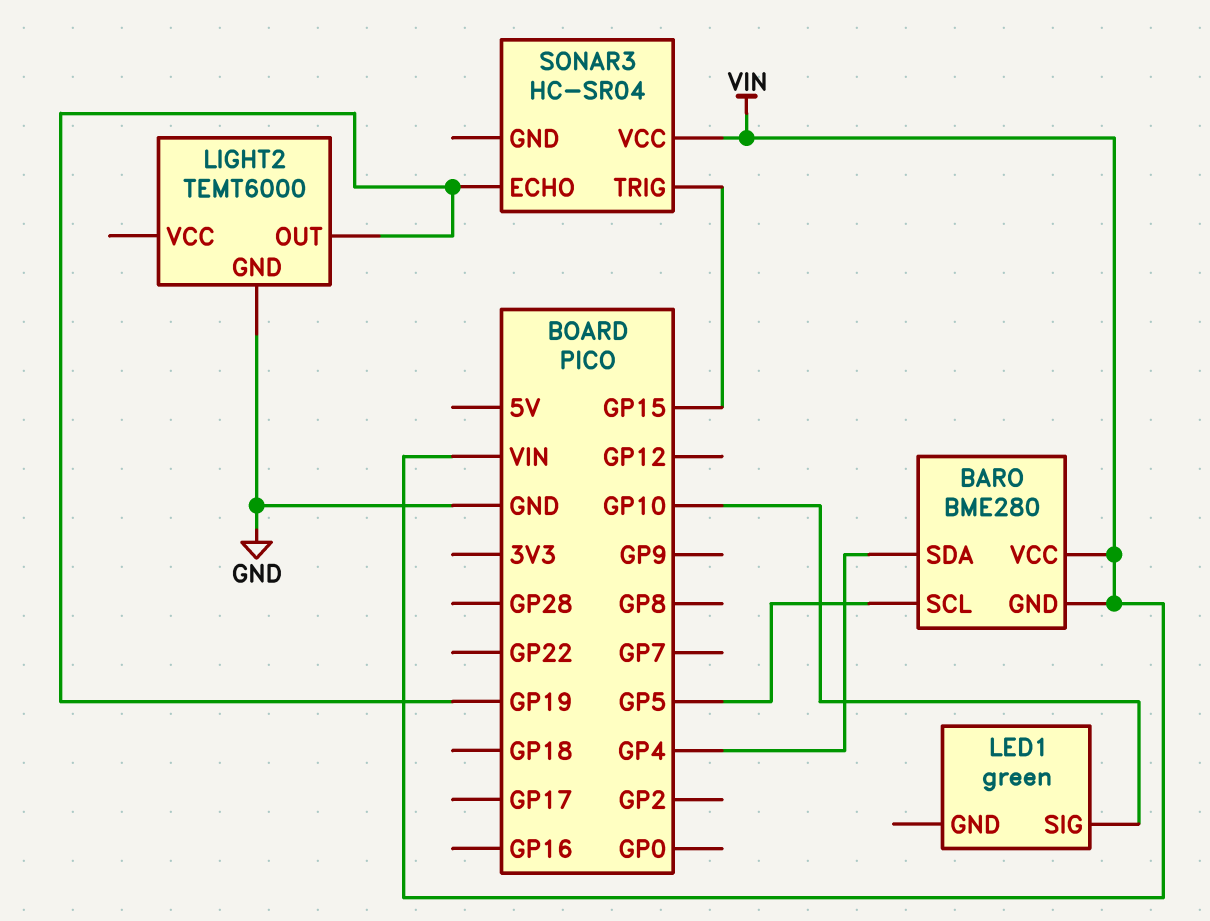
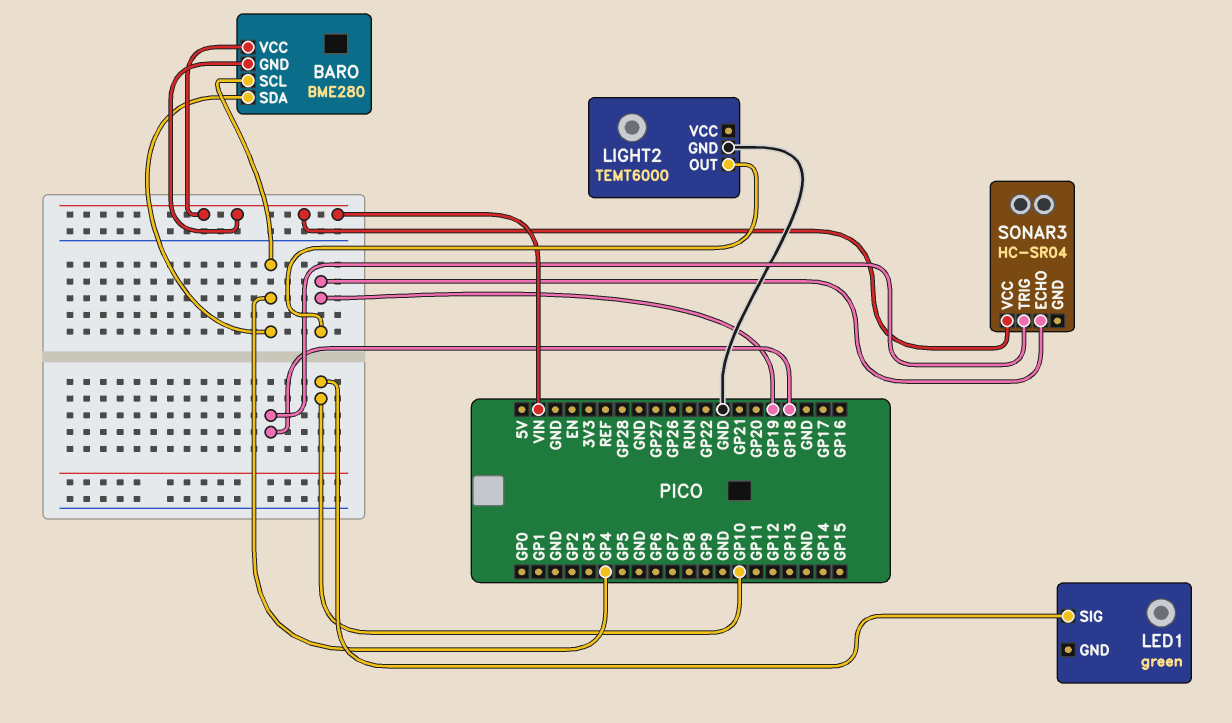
BARO pin SCL: GP5 -> GP4
SONAR3 pin TRIG: GP15 -> GP18

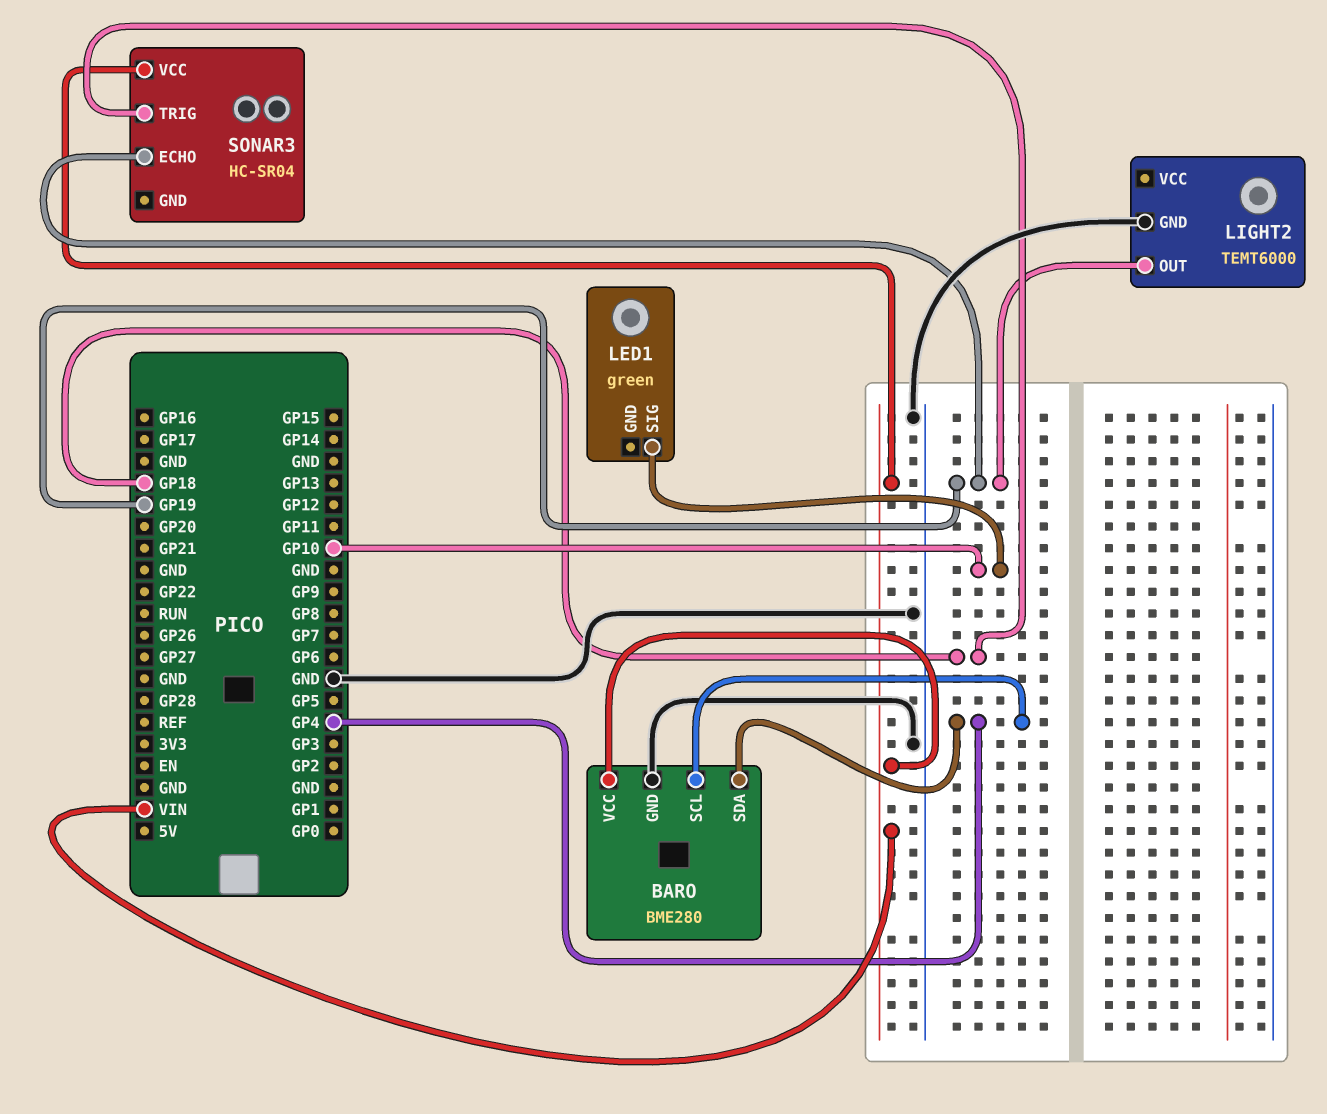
BARO pin GND: VIN -> GND

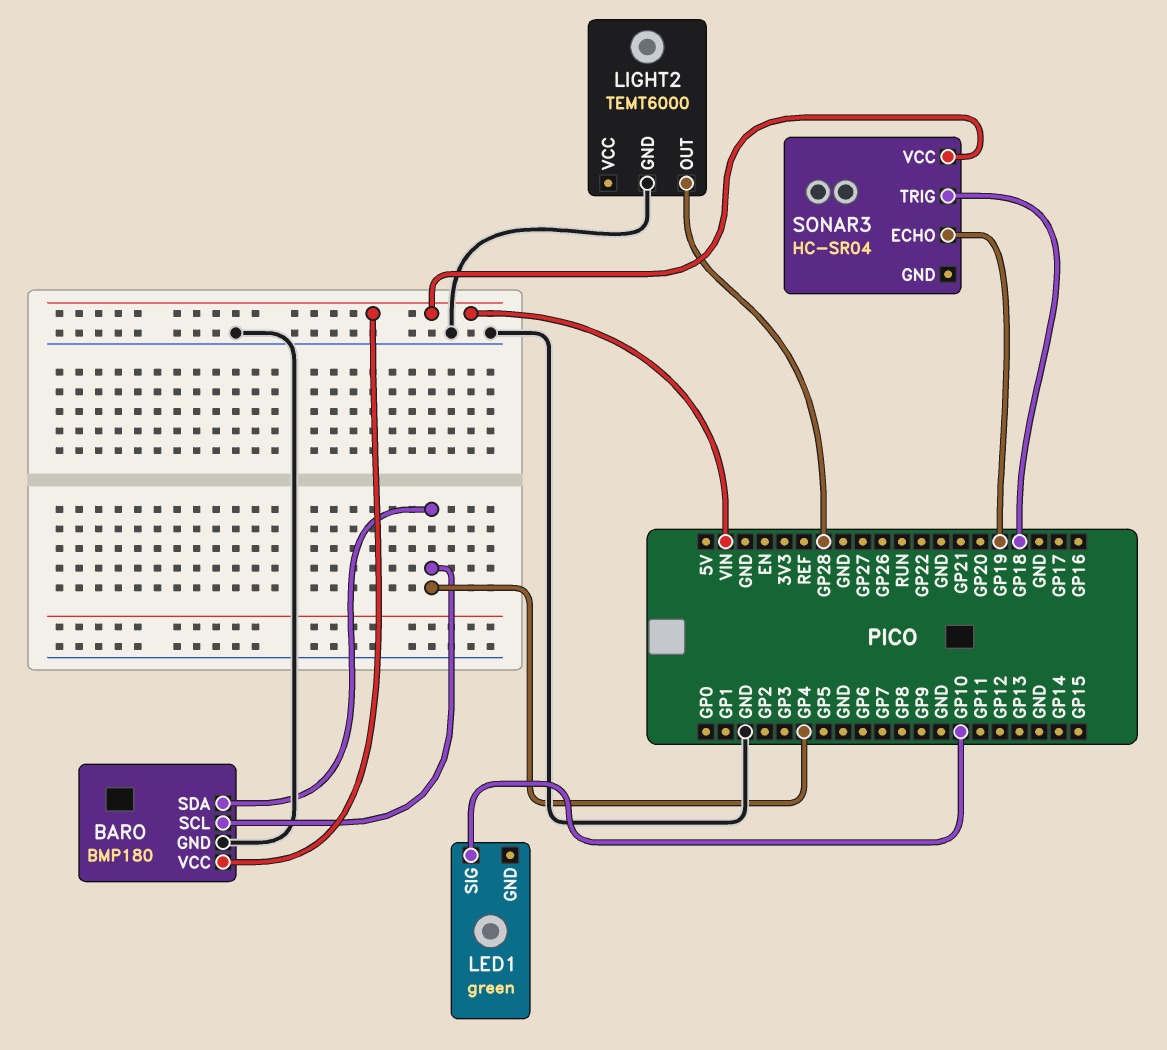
BARO: BME280 -> BMP180
LIGHT2 pin OUT: GP19 -> GP28

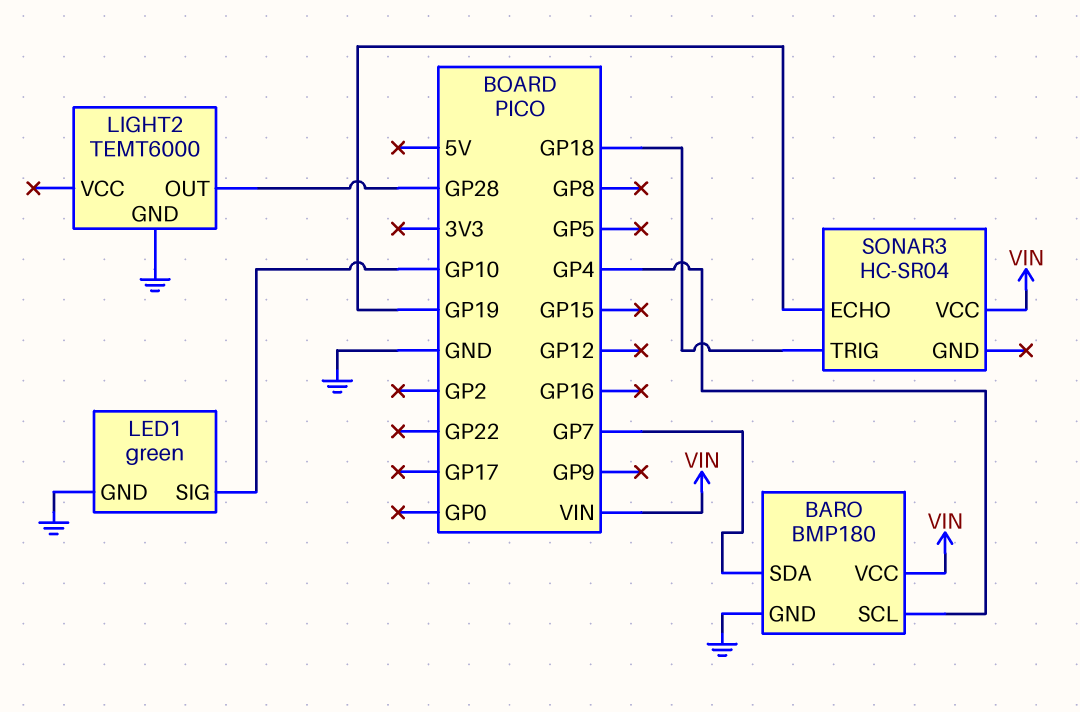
BARO pin SDA: GP4 -> GP7
LED1 pin GND: none -> GND

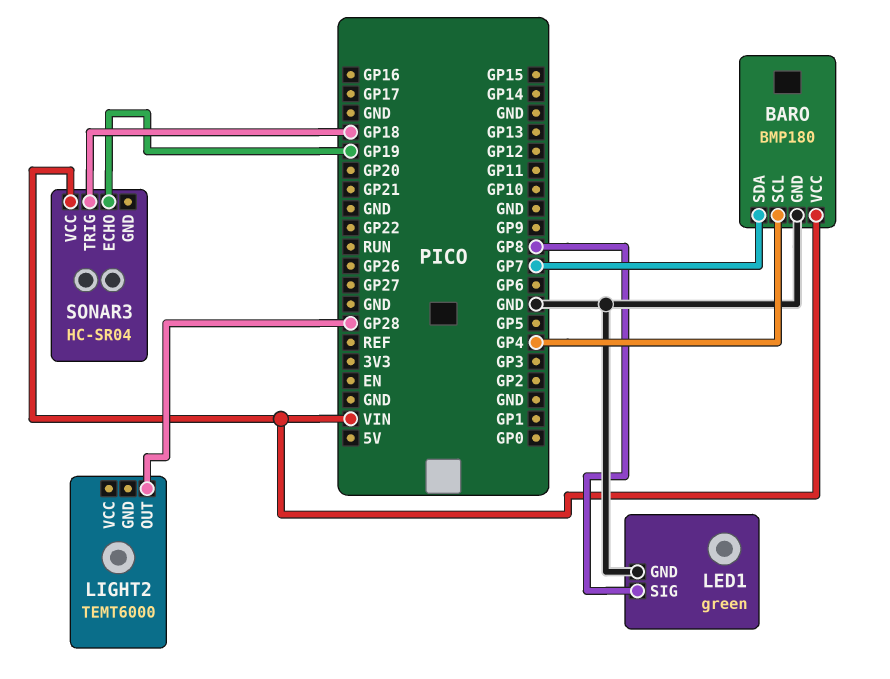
LED1 pin SIG: GP10 -> GP8
LIGHT2 pin GND: GND -> none

